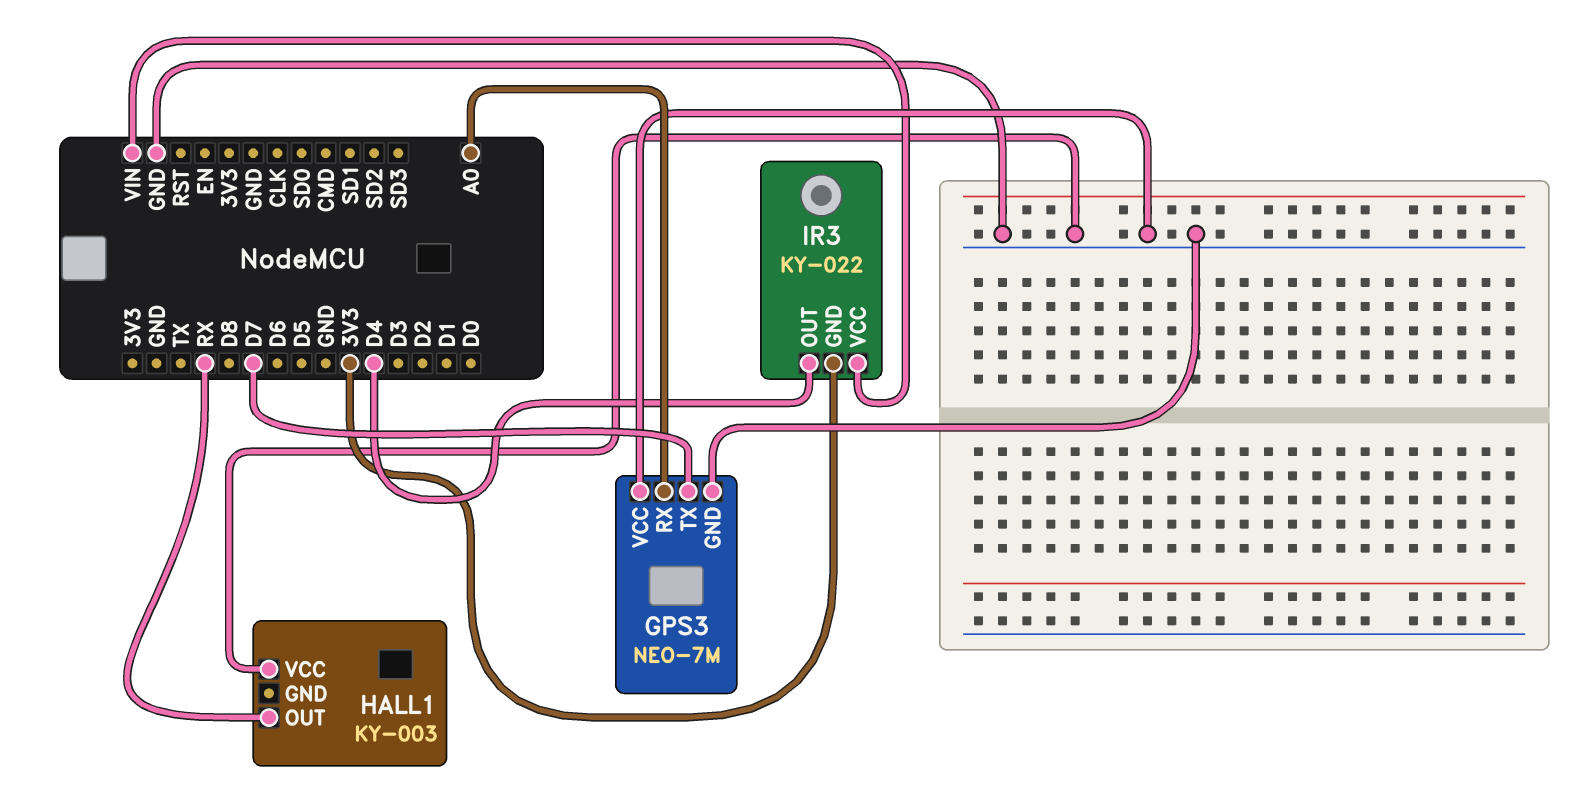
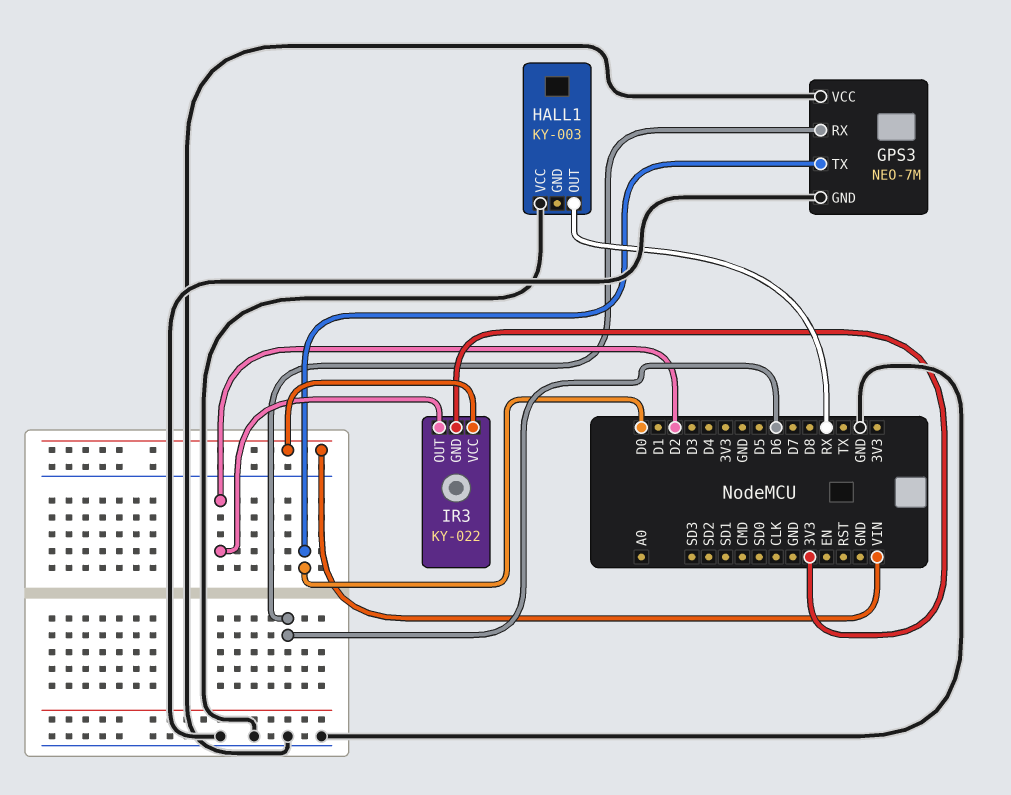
GPS3 pin RX: A0 -> D6
GPS3 pin TX: D7 -> D0
IR3 pin OUT: D4 -> D2

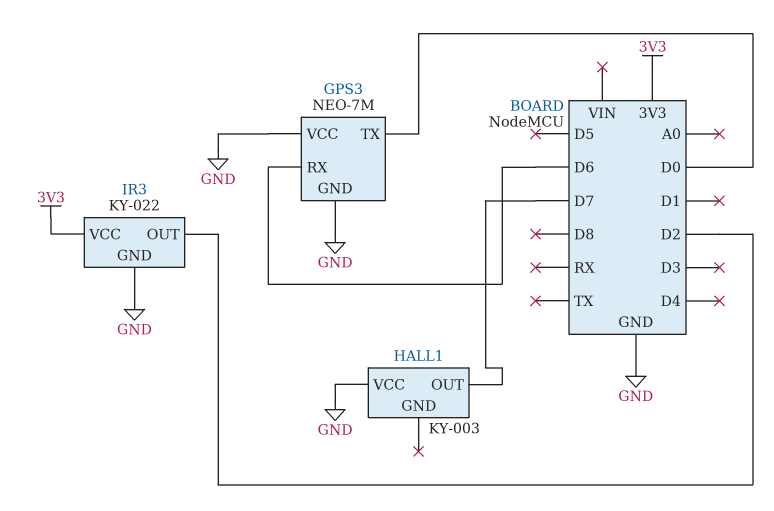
HALL1 pin OUT: RX -> D7
IR3 pin GND: 3V3 -> GND
IR3 pin VCC: VIN -> 3V3

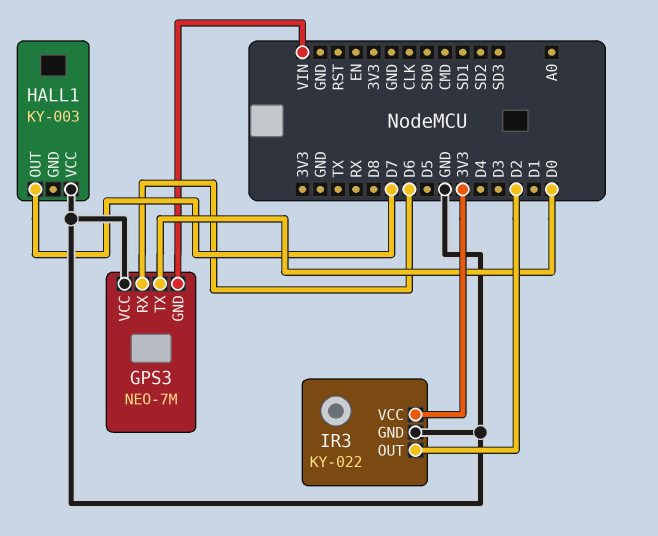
GPS3 pin GND: GND -> VIN

